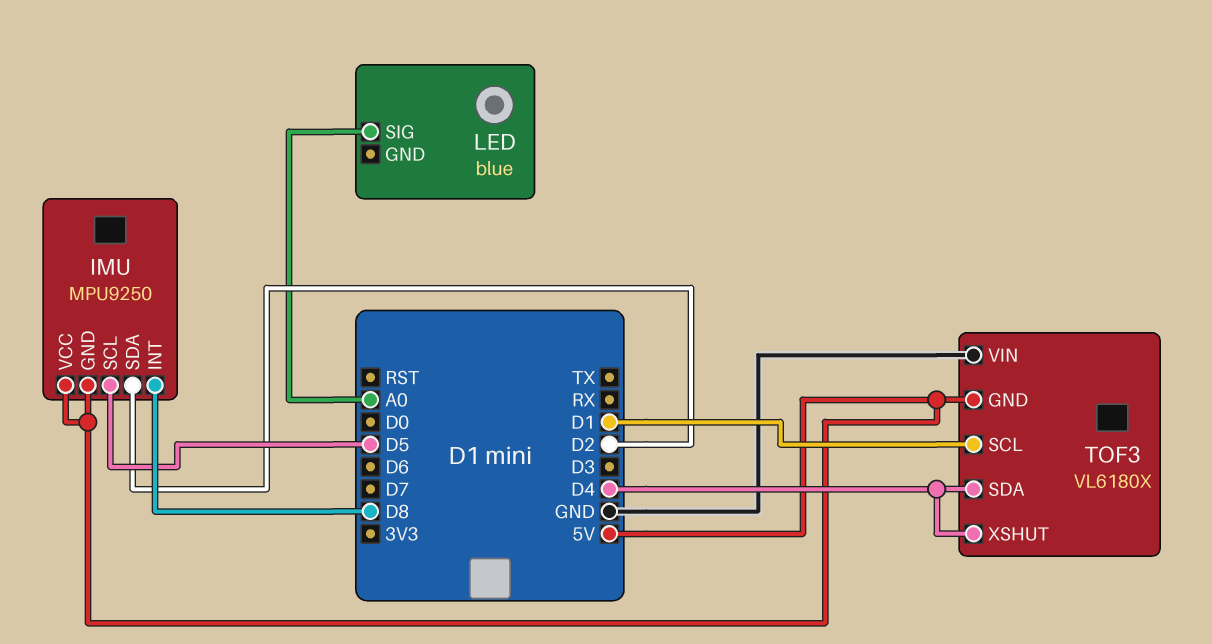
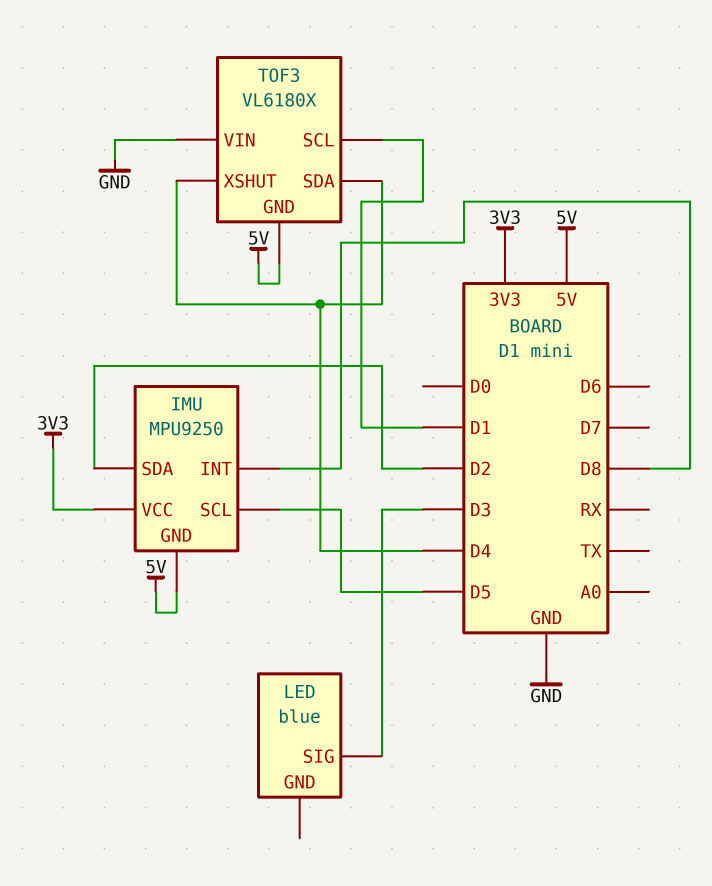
IMU pin VCC: 5V -> 3V3
LED pin SIG: A0 -> D3

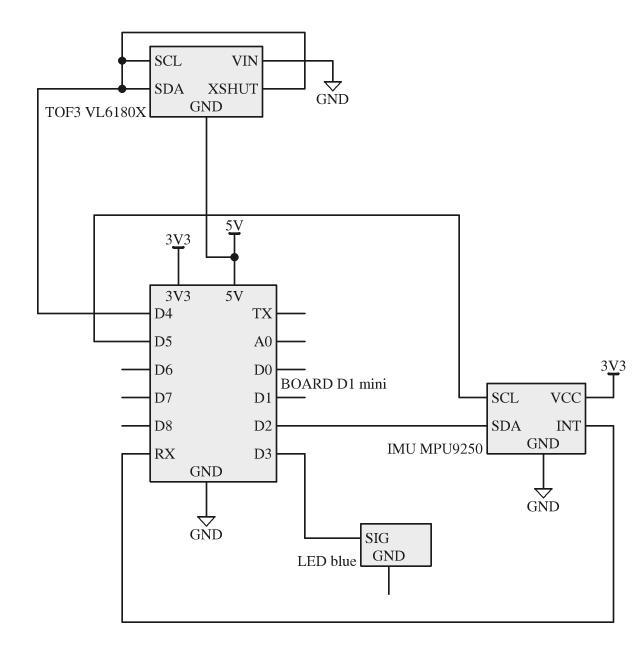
IMU pin GND: 5V -> GND
IMU pin INT: D8 -> RX
TOF3 pin SCL: D1 -> D4

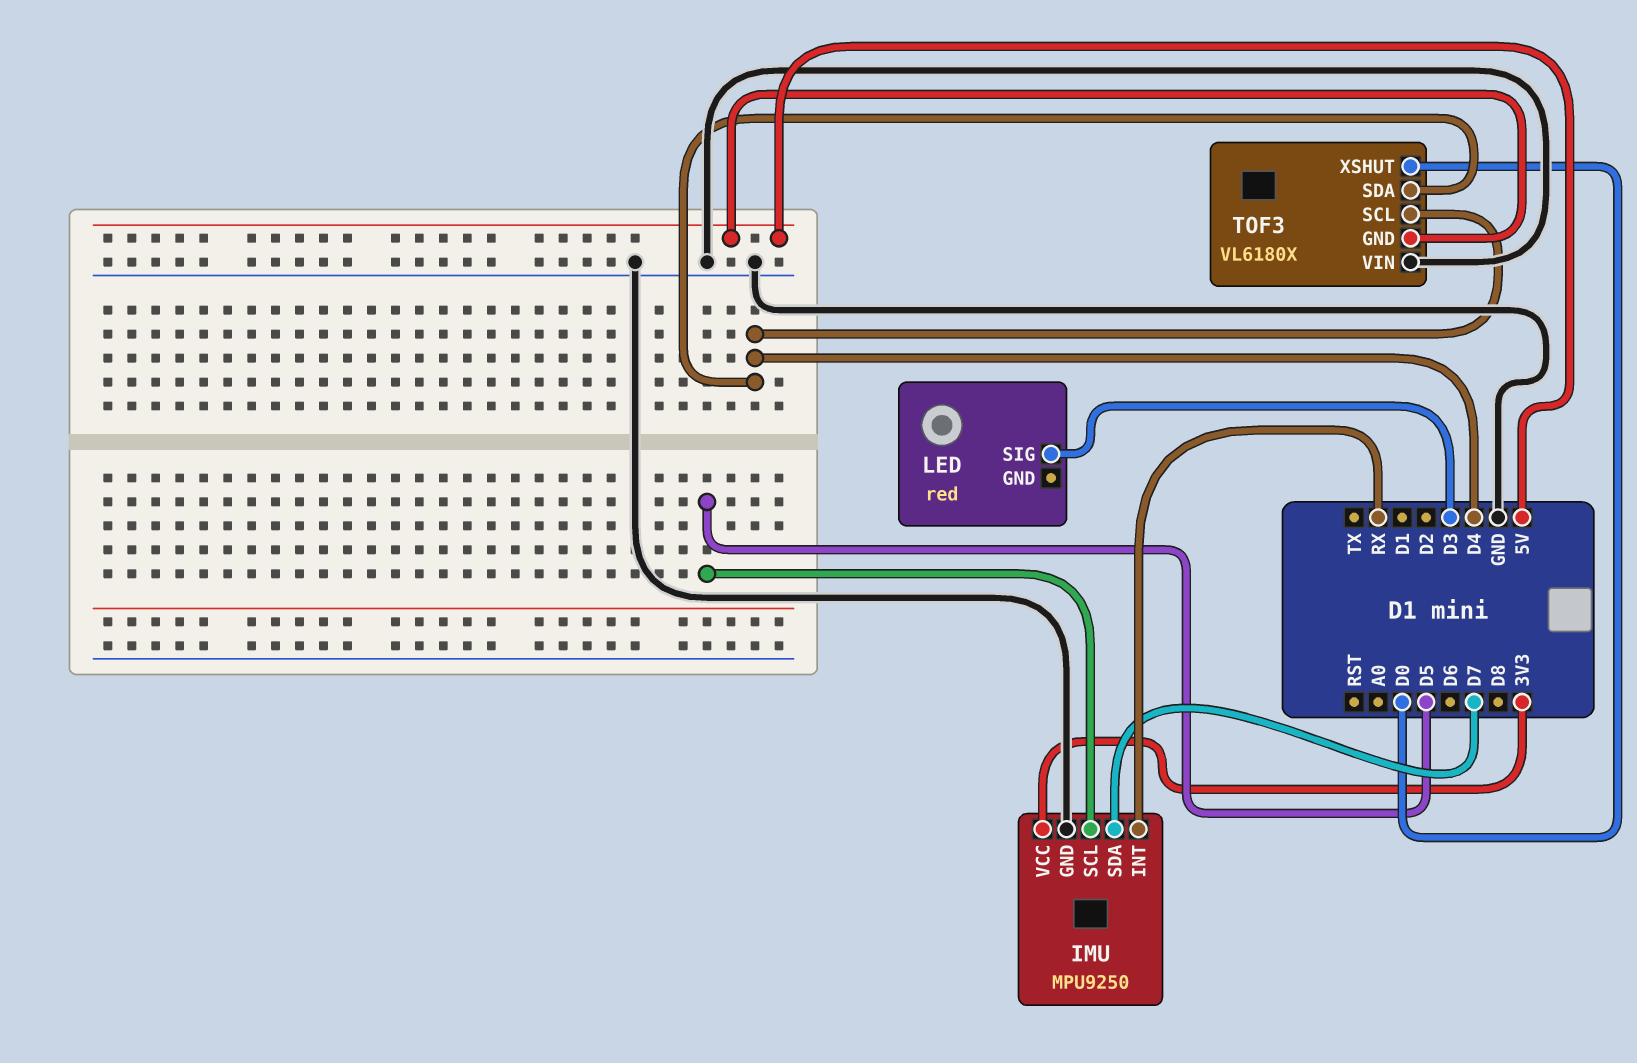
IMU pin SDA: D2 -> D7
LED: blue -> red
TOF3 pin XSHUT: D4 -> D0

